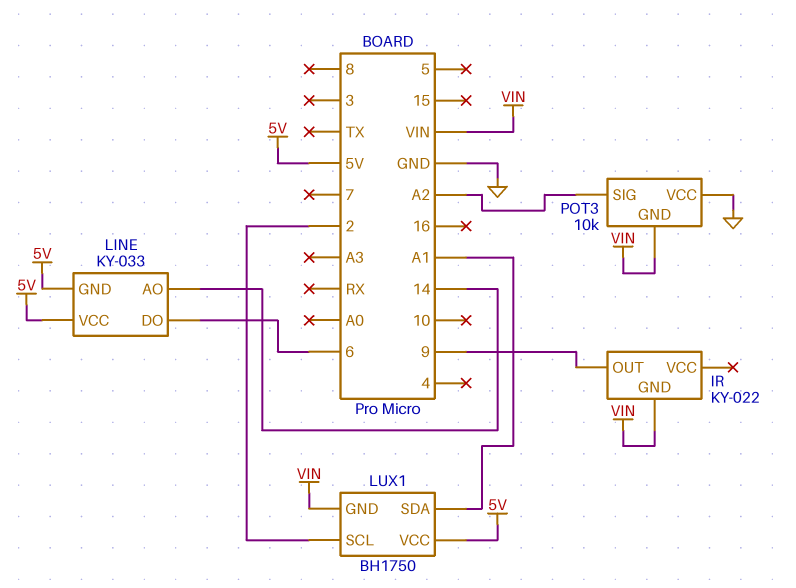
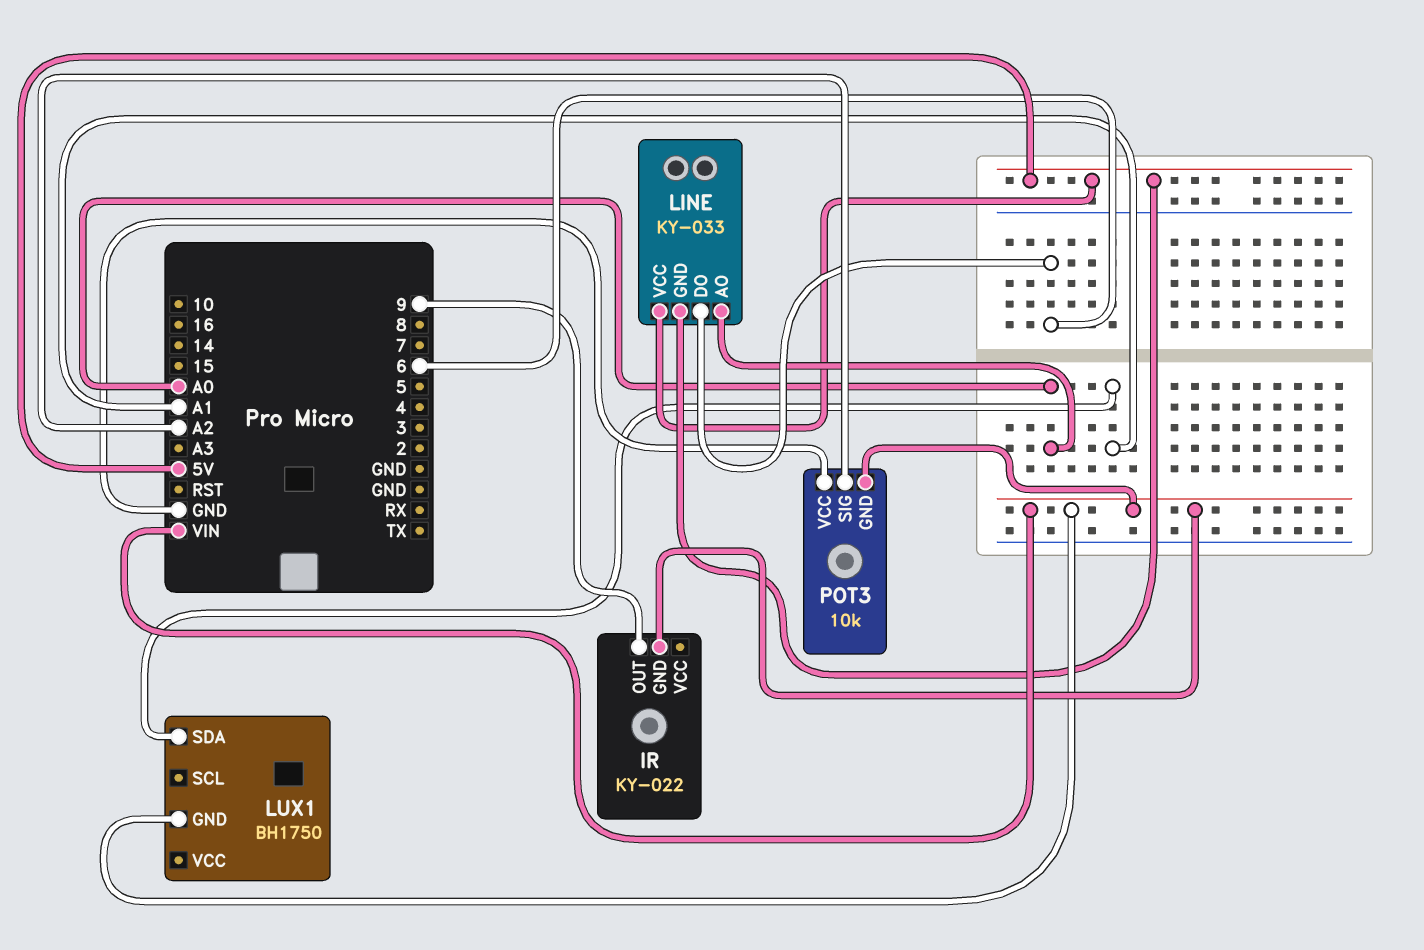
LINE pin AO: 14 -> A0
LUX1 pin SCL: 2 -> none
LUX1 pin VCC: 5V -> none

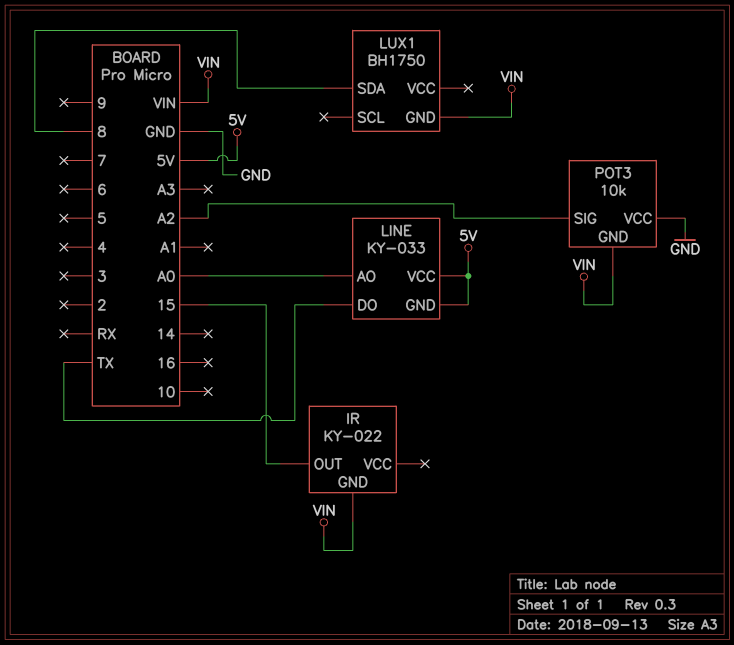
IR pin OUT: 9 -> 15
LINE pin DO: 6 -> TX
LUX1 pin SDA: A1 -> 8

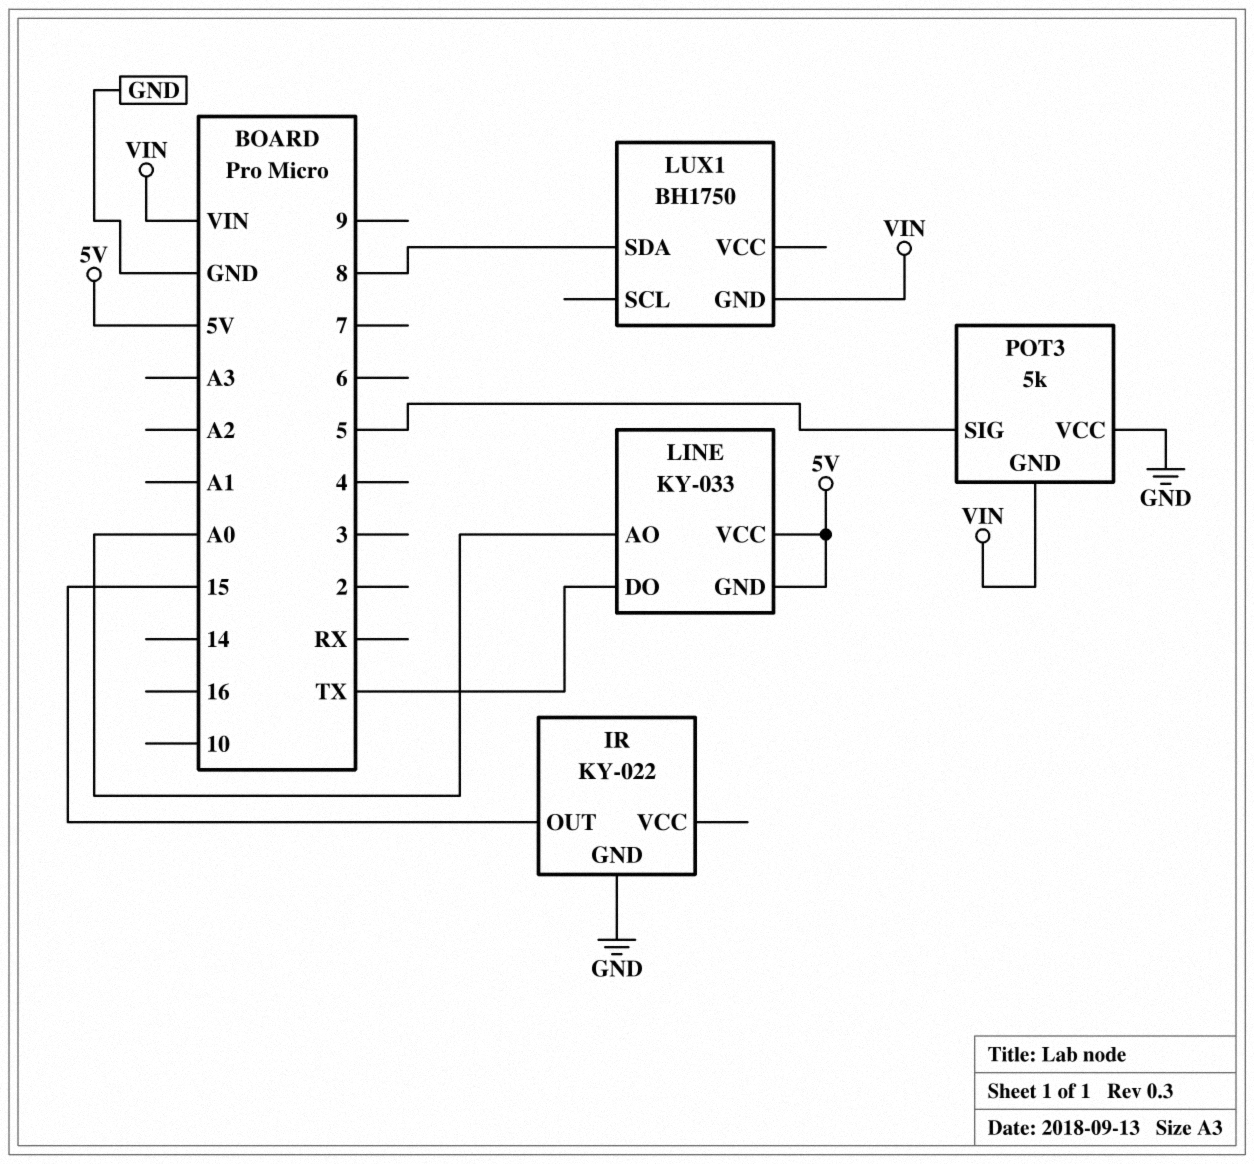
IR pin GND: VIN -> GND
POT3: 10k -> 5k
POT3 pin SIG: A2 -> 5

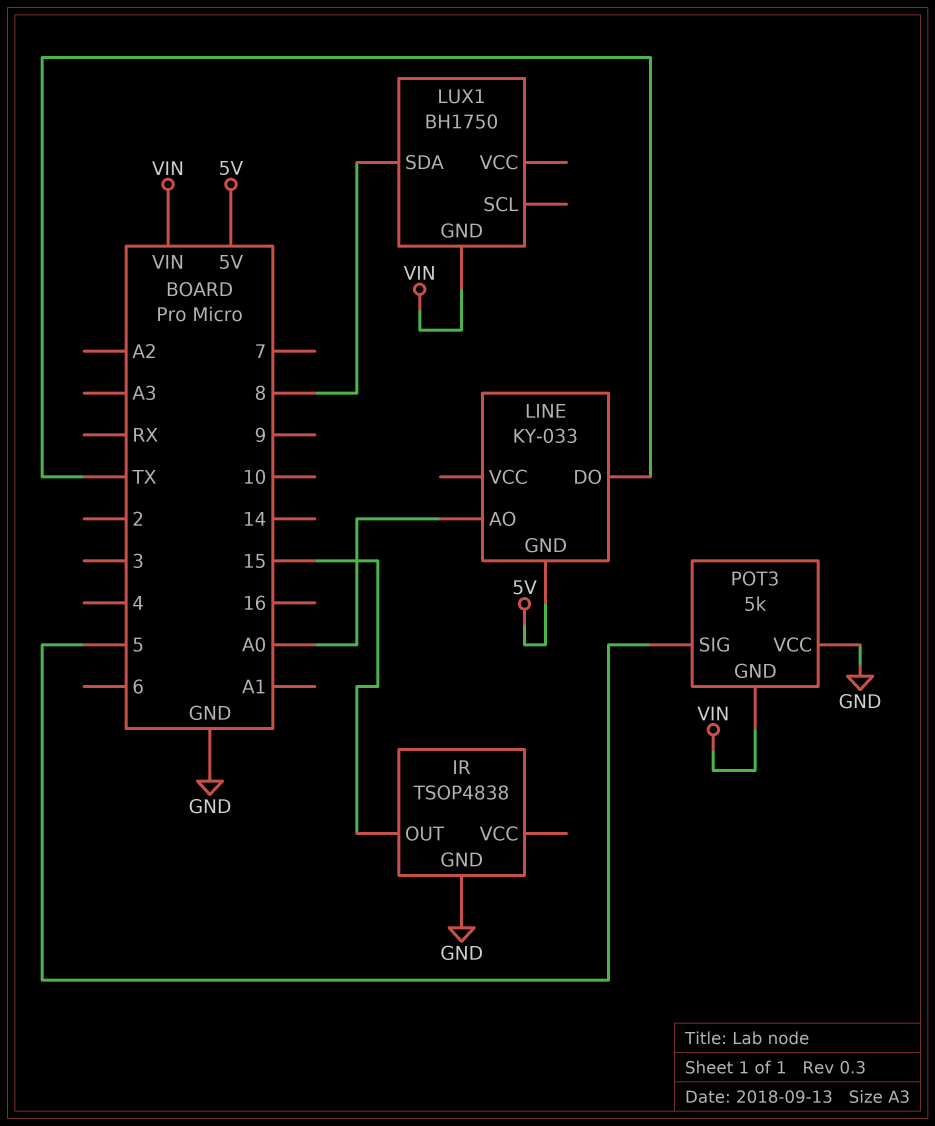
IR: KY-022 -> TSOP4838
LINE pin VCC: 5V -> none

